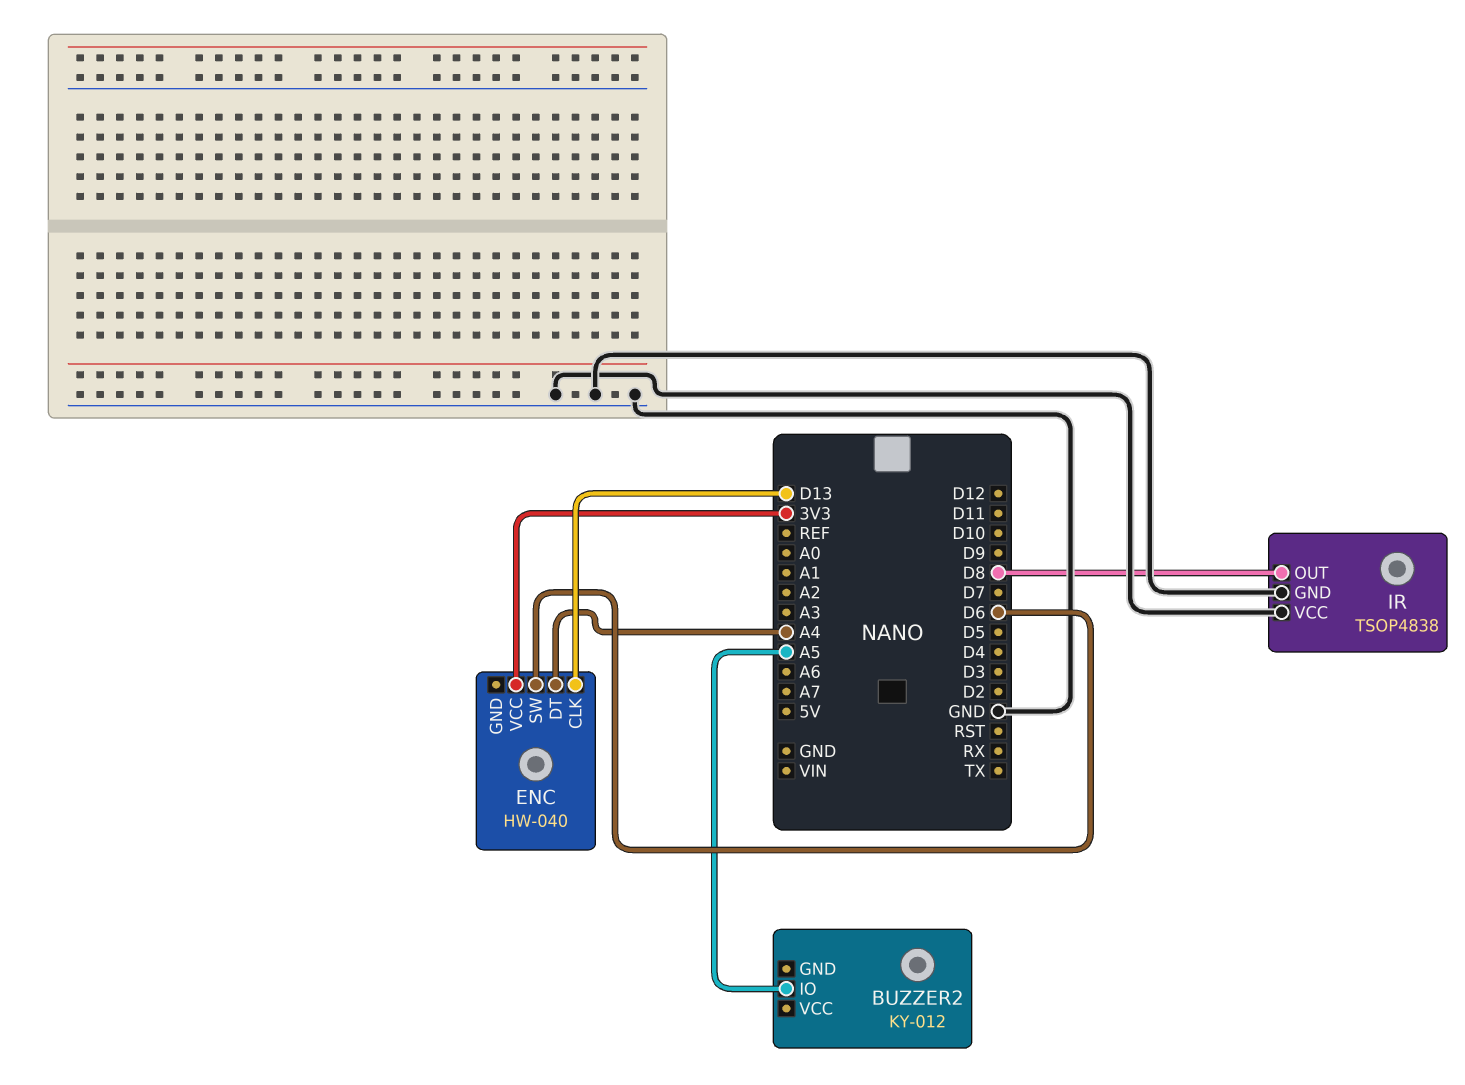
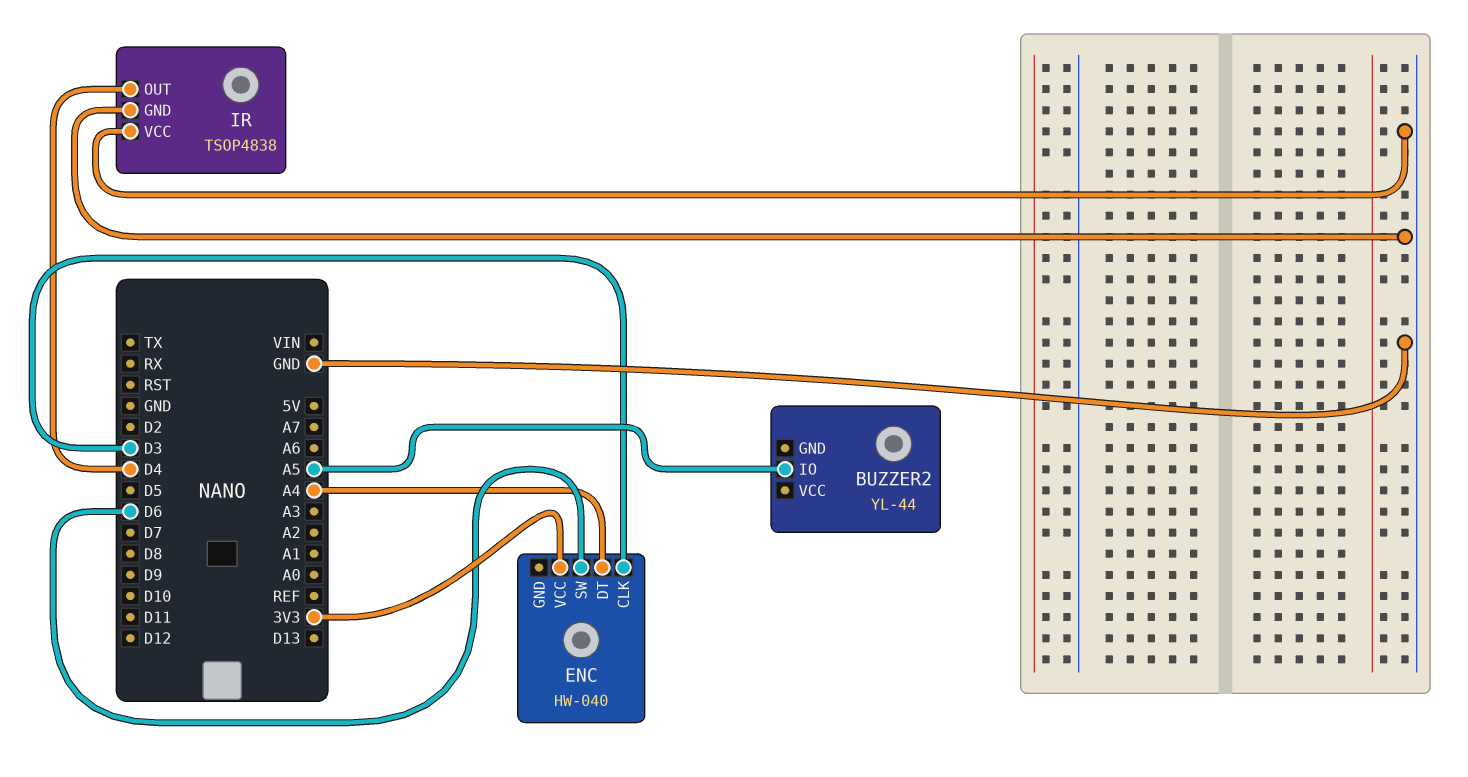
BUZZER2: KY-012 -> YL-44
ENC pin CLK: D13 -> D3
IR pin OUT: D8 -> D4

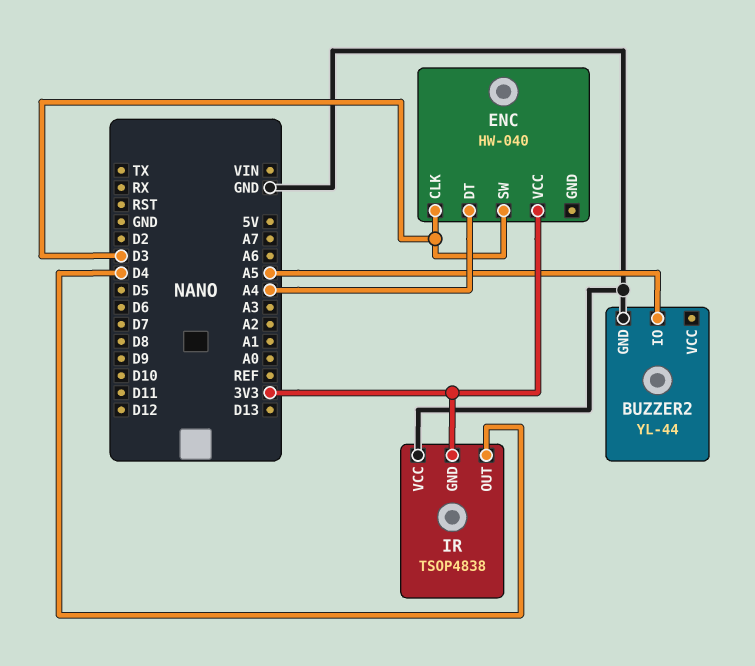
BUZZER2 pin GND: none -> GND
ENC pin SW: D6 -> D3
IR pin GND: GND -> 3V3

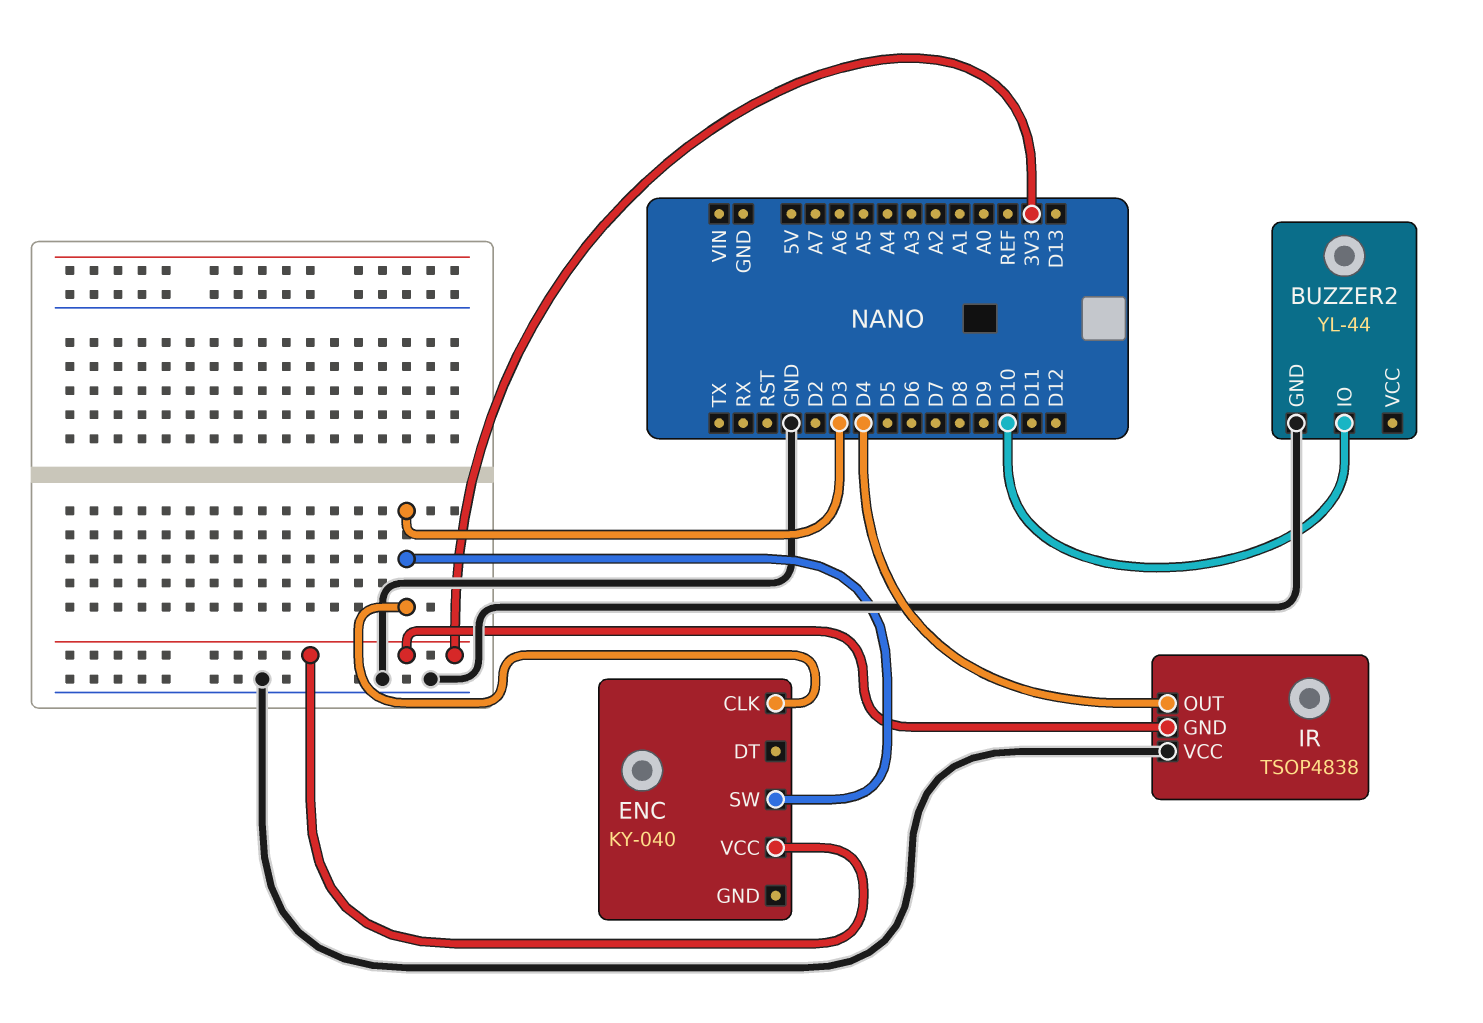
BUZZER2 pin IO: A5 -> D10
ENC: HW-040 -> KY-040
ENC pin DT: A4 -> none

